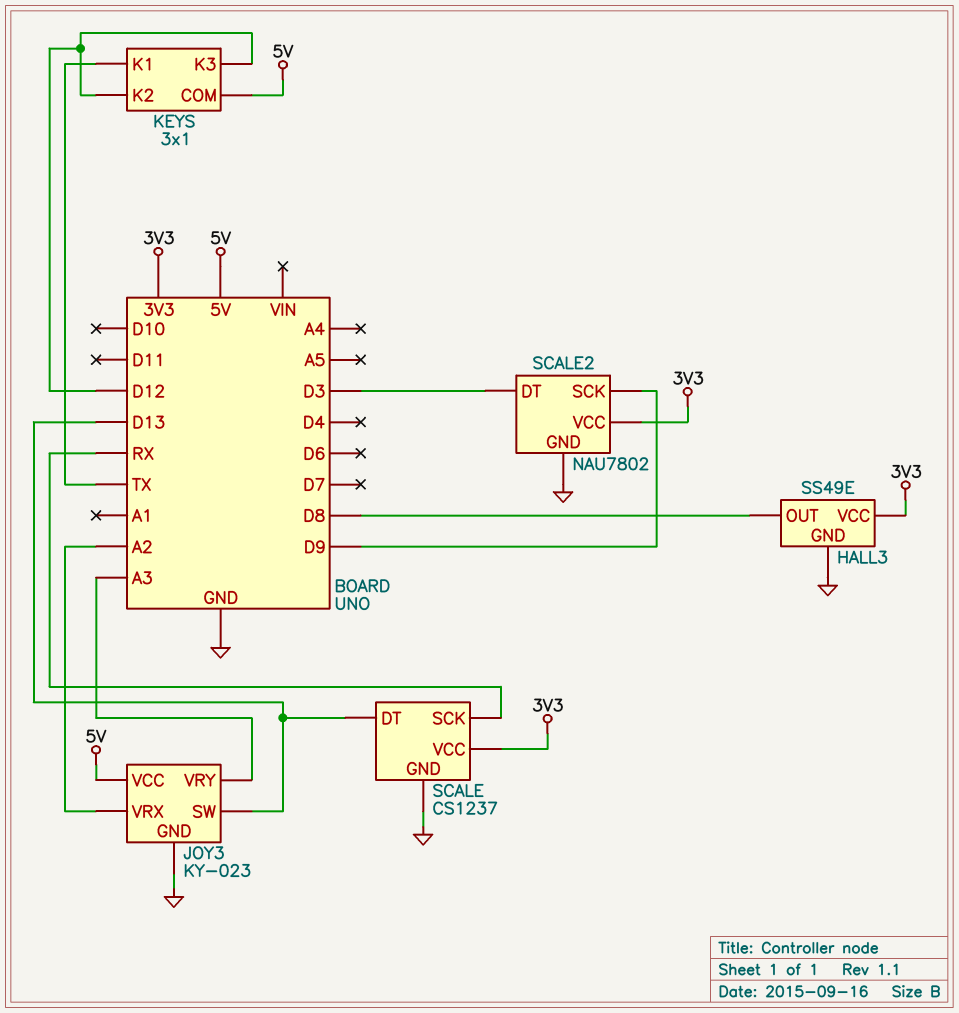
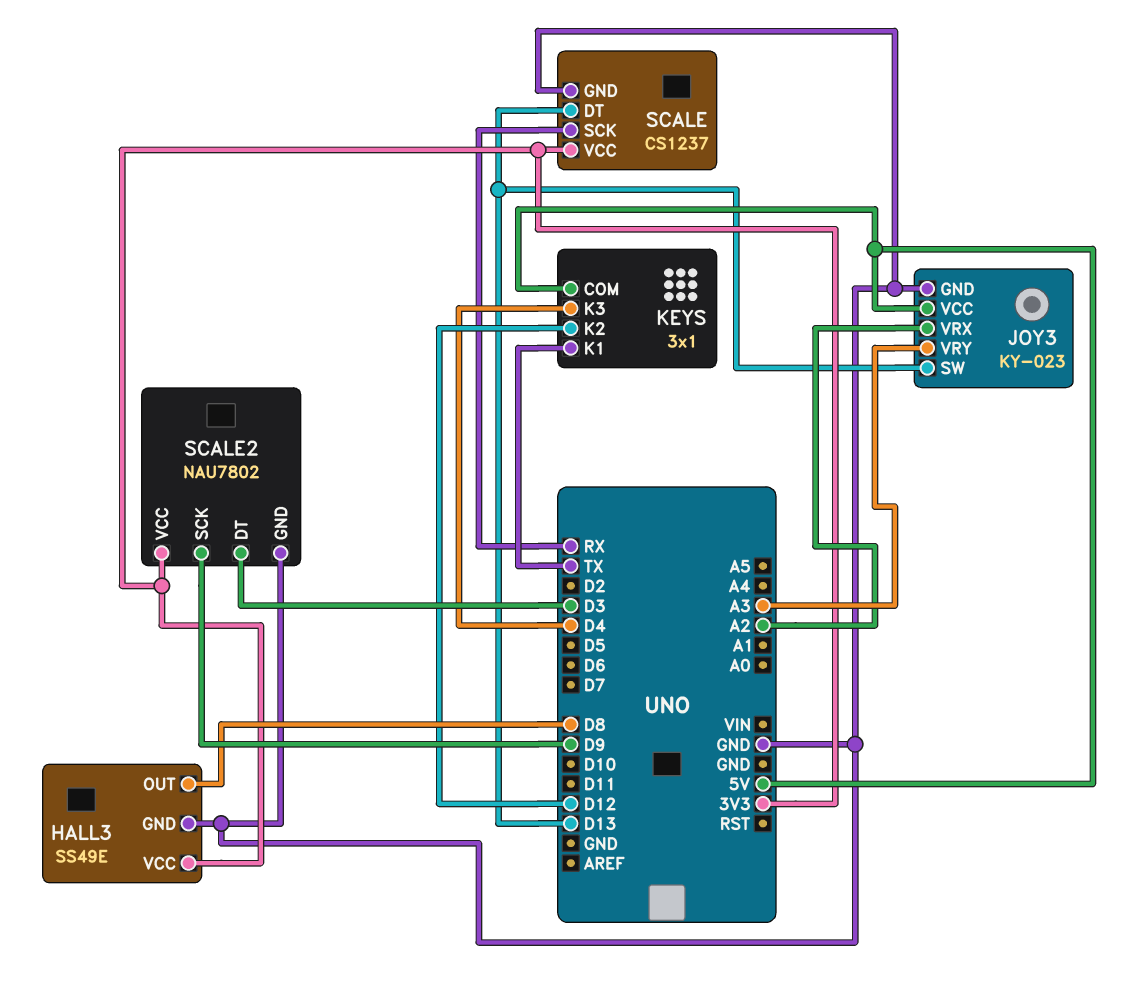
KEYS pin K3: D12 -> D4

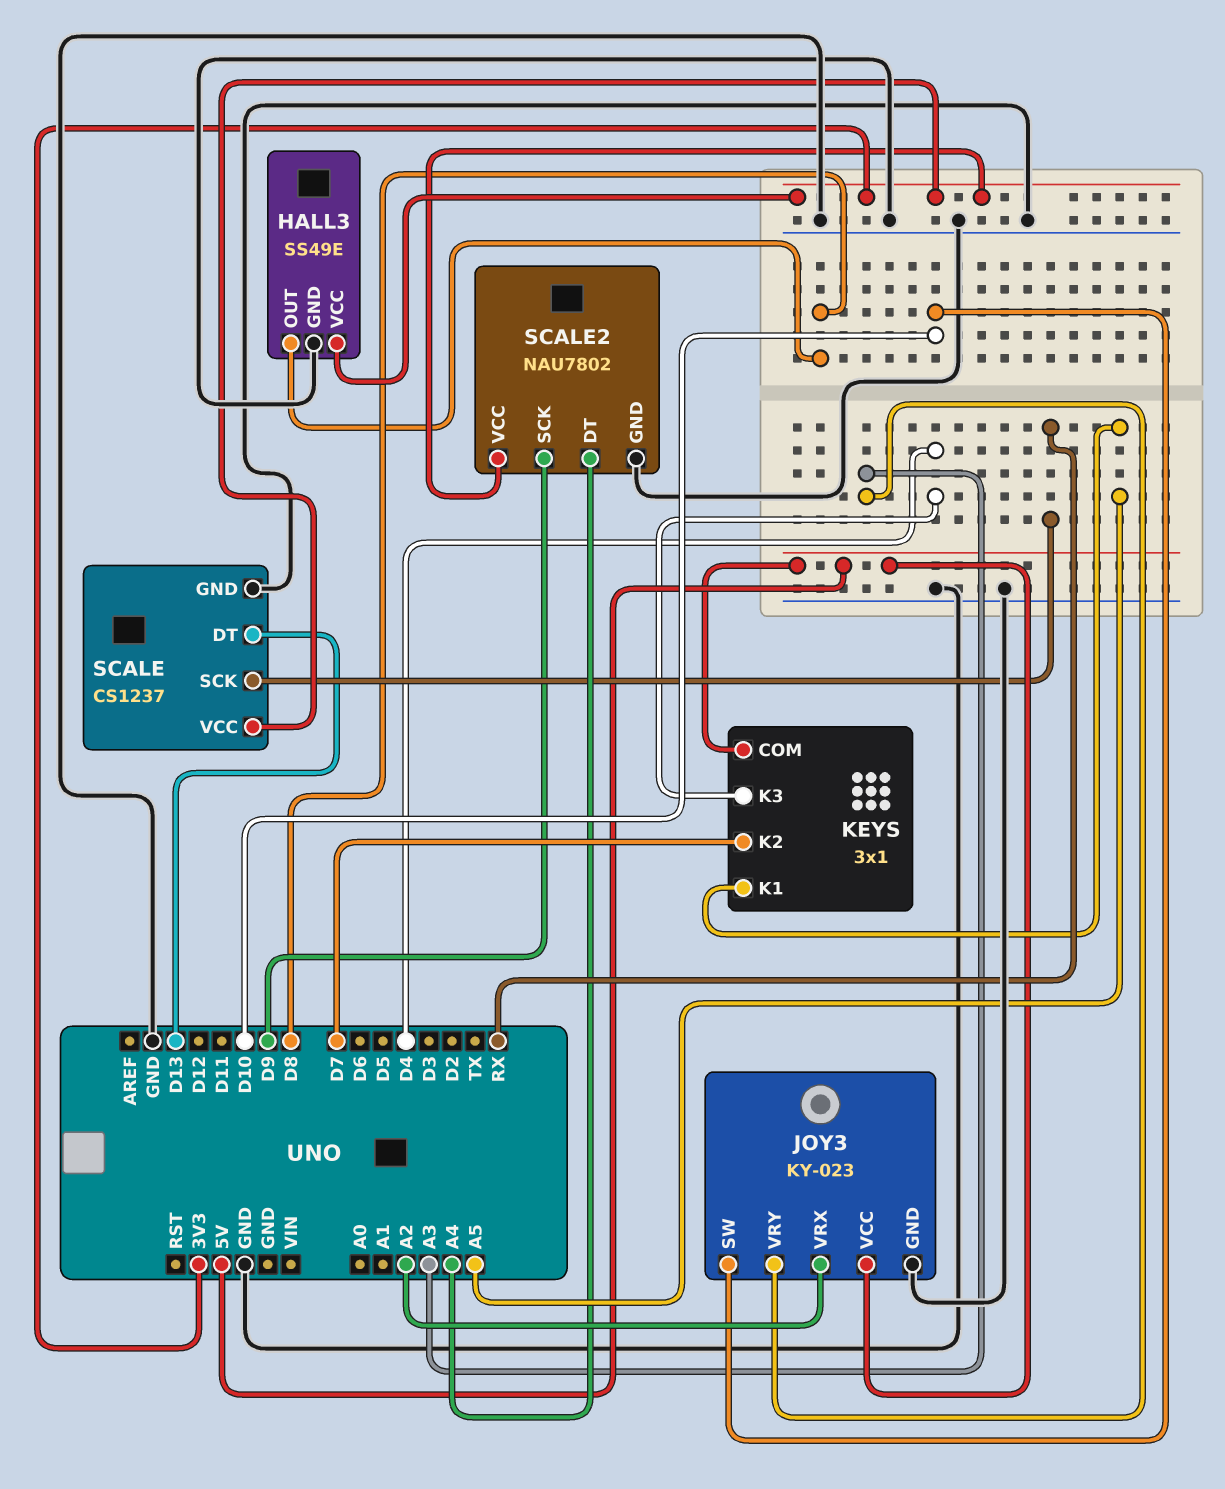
JOY3 pin SW: D13 -> D10
KEYS pin K1: TX -> A5
KEYS pin K2: D12 -> D7
SCALE2 pin DT: D3 -> A4

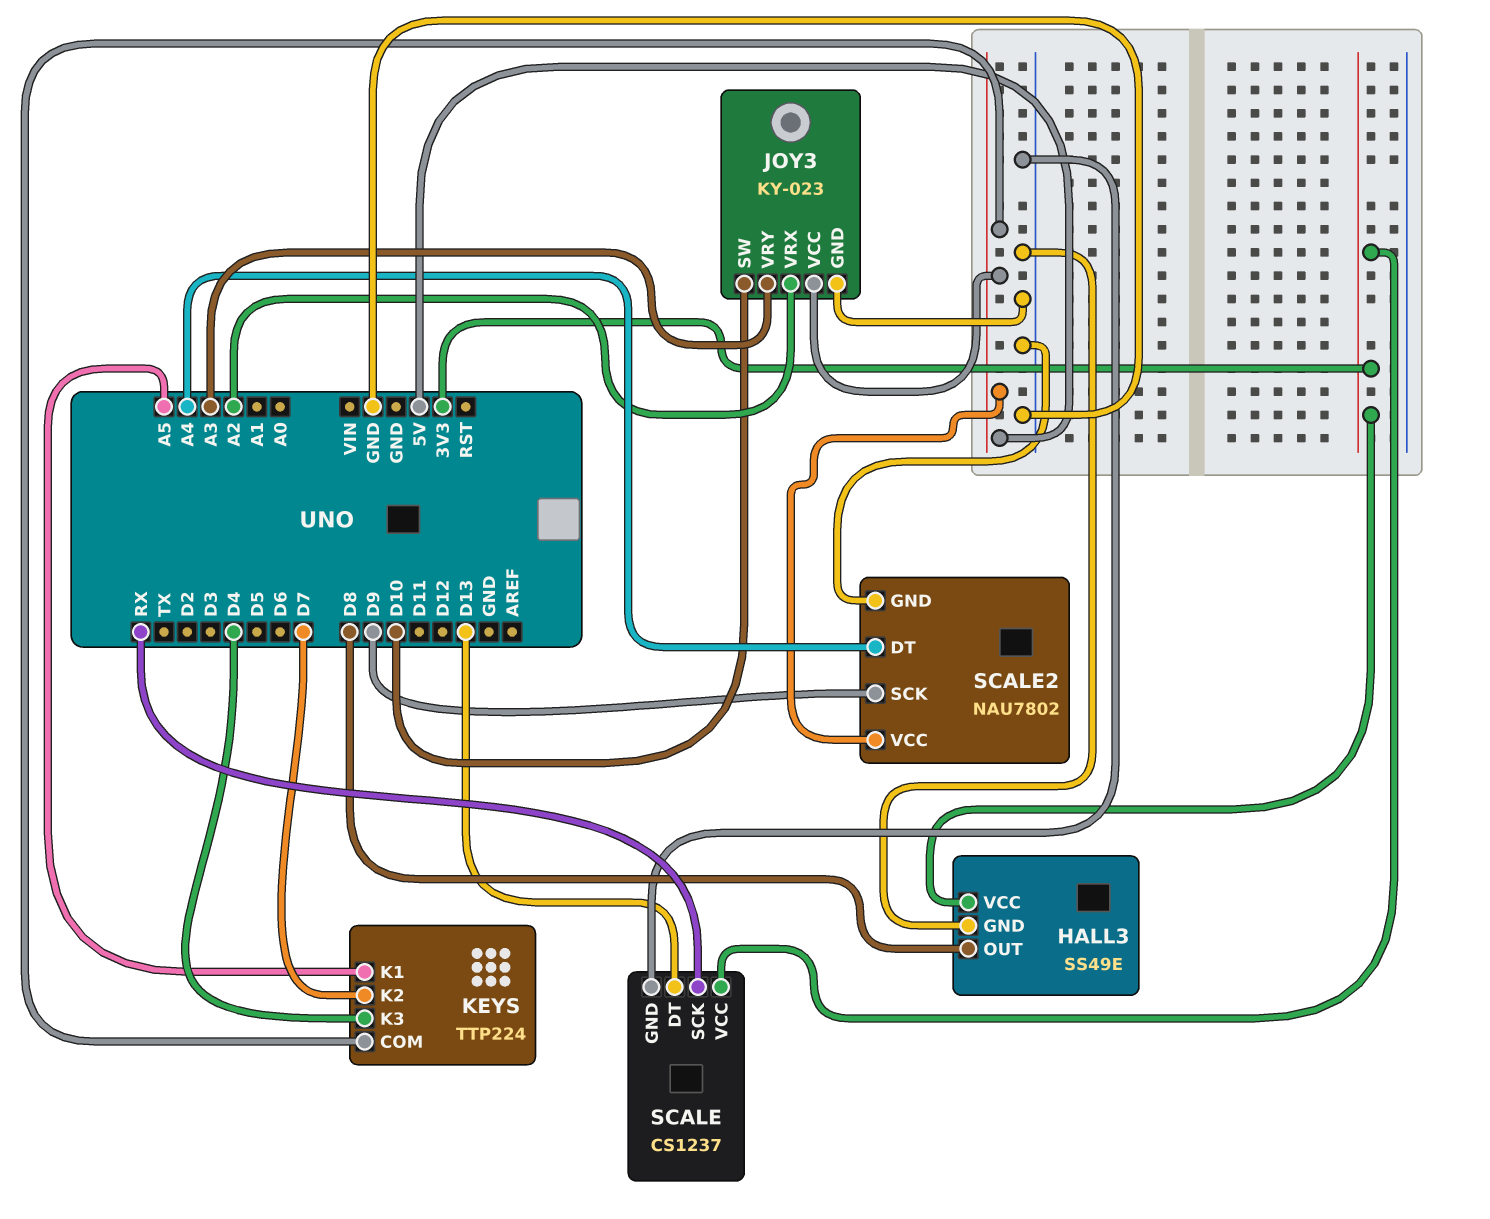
KEYS: 3x1 -> TTP224
SCALE2 pin VCC: 3V3 -> 5V

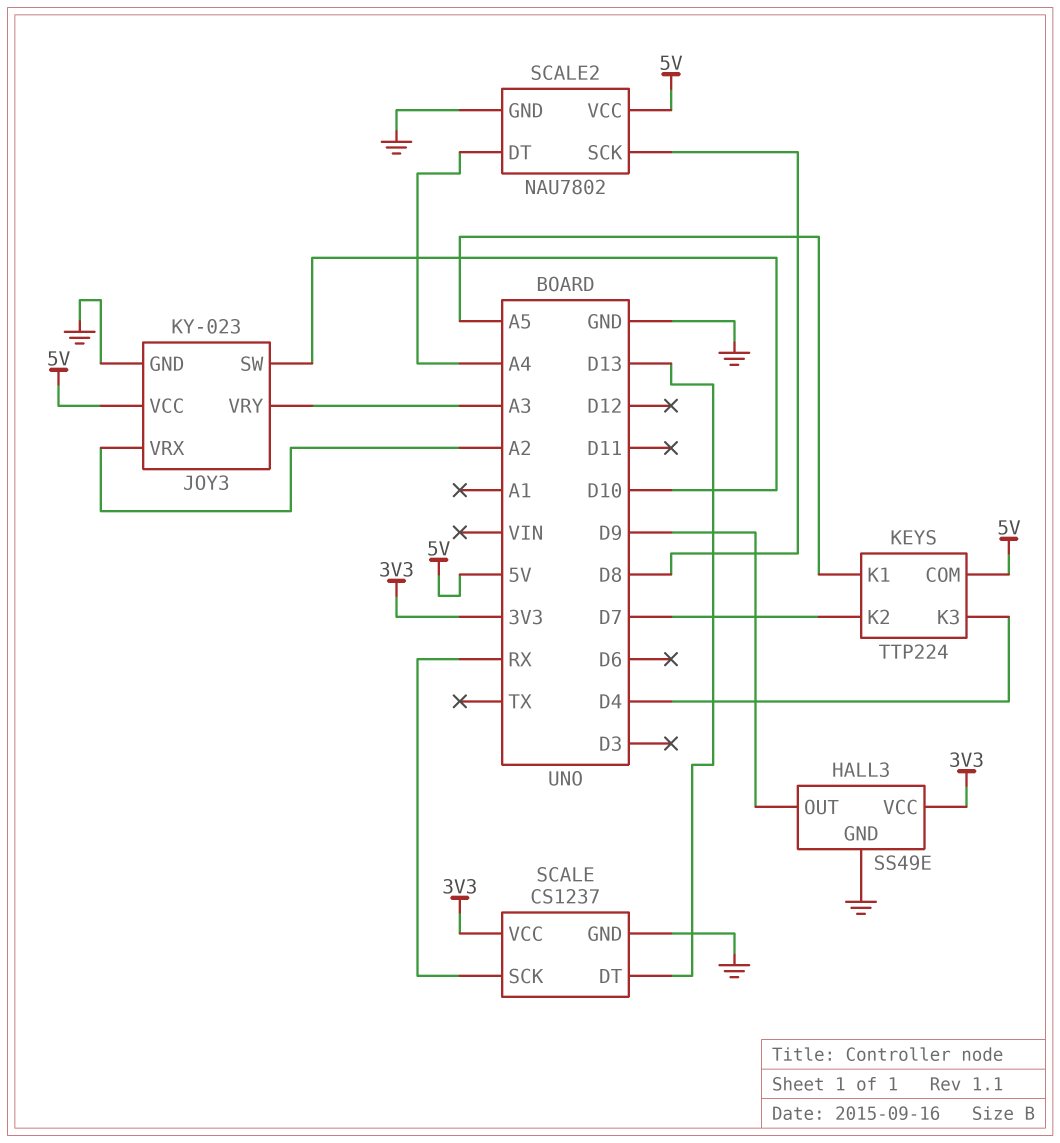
HALL3 pin OUT: D8 -> D9
SCALE2 pin SCK: D9 -> D8

